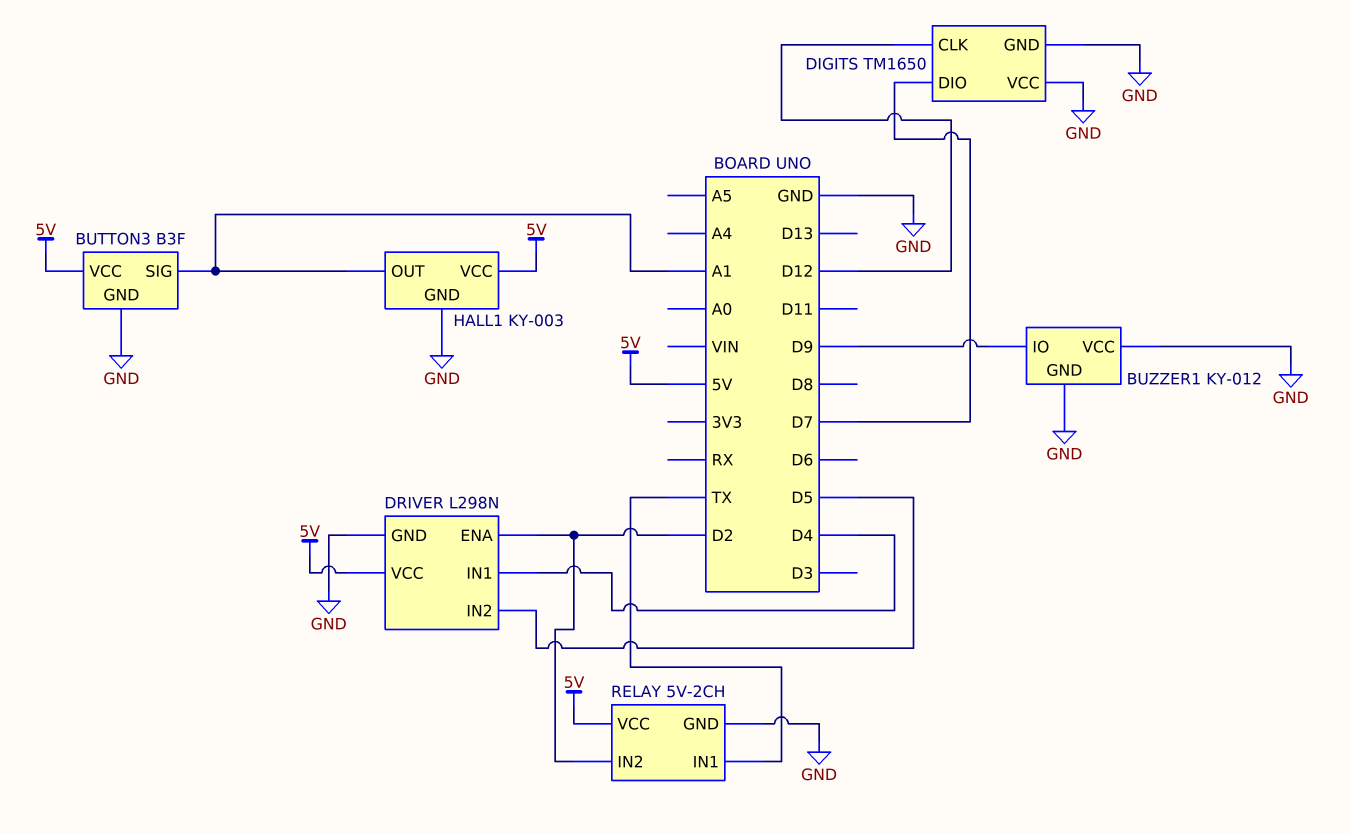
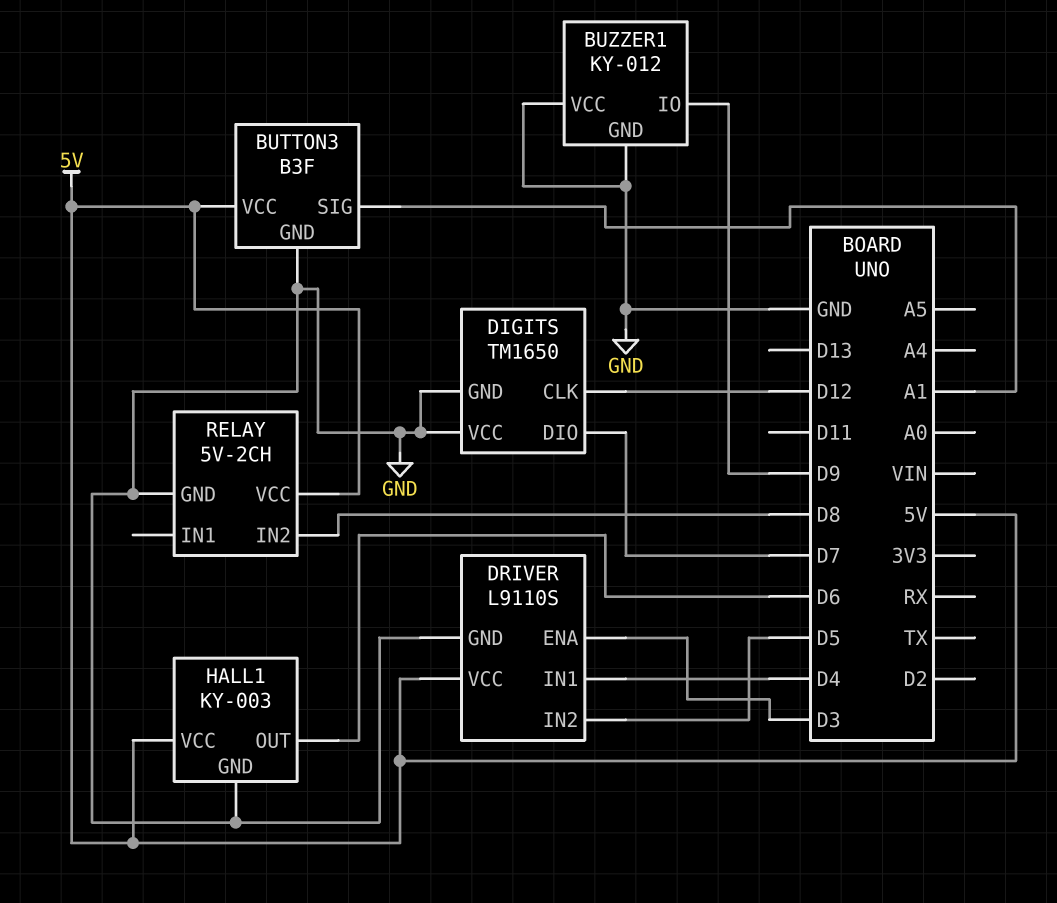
DRIVER: L298N -> L9110S
DRIVER pin ENA: D2 -> D3
HALL1 pin OUT: A1 -> D6
RELAY pin IN1: TX -> none
RELAY pin IN2: D2 -> D8

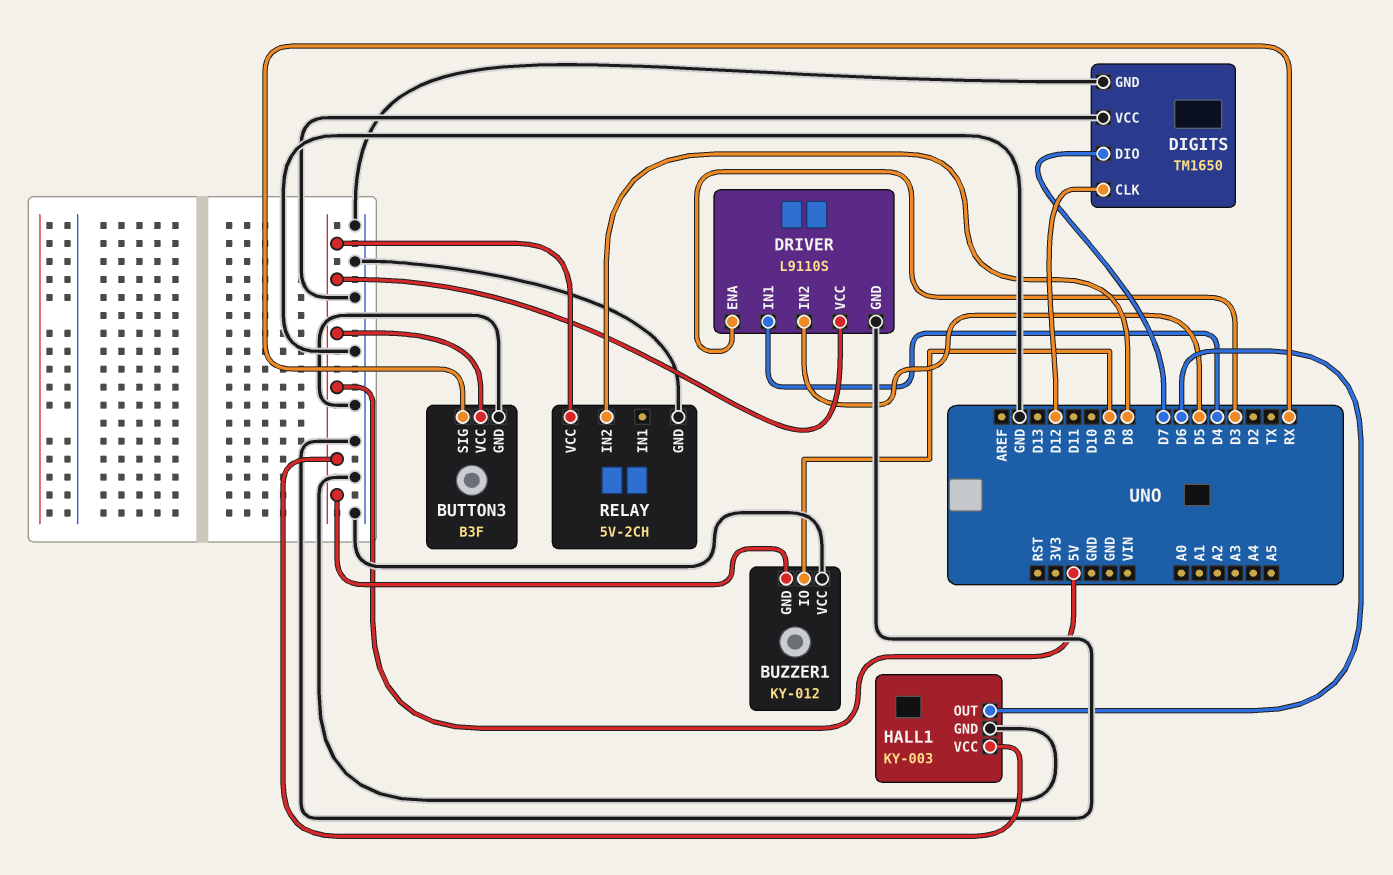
BUTTON3 pin SIG: A1 -> RX
BUZZER1 pin GND: GND -> 5V

